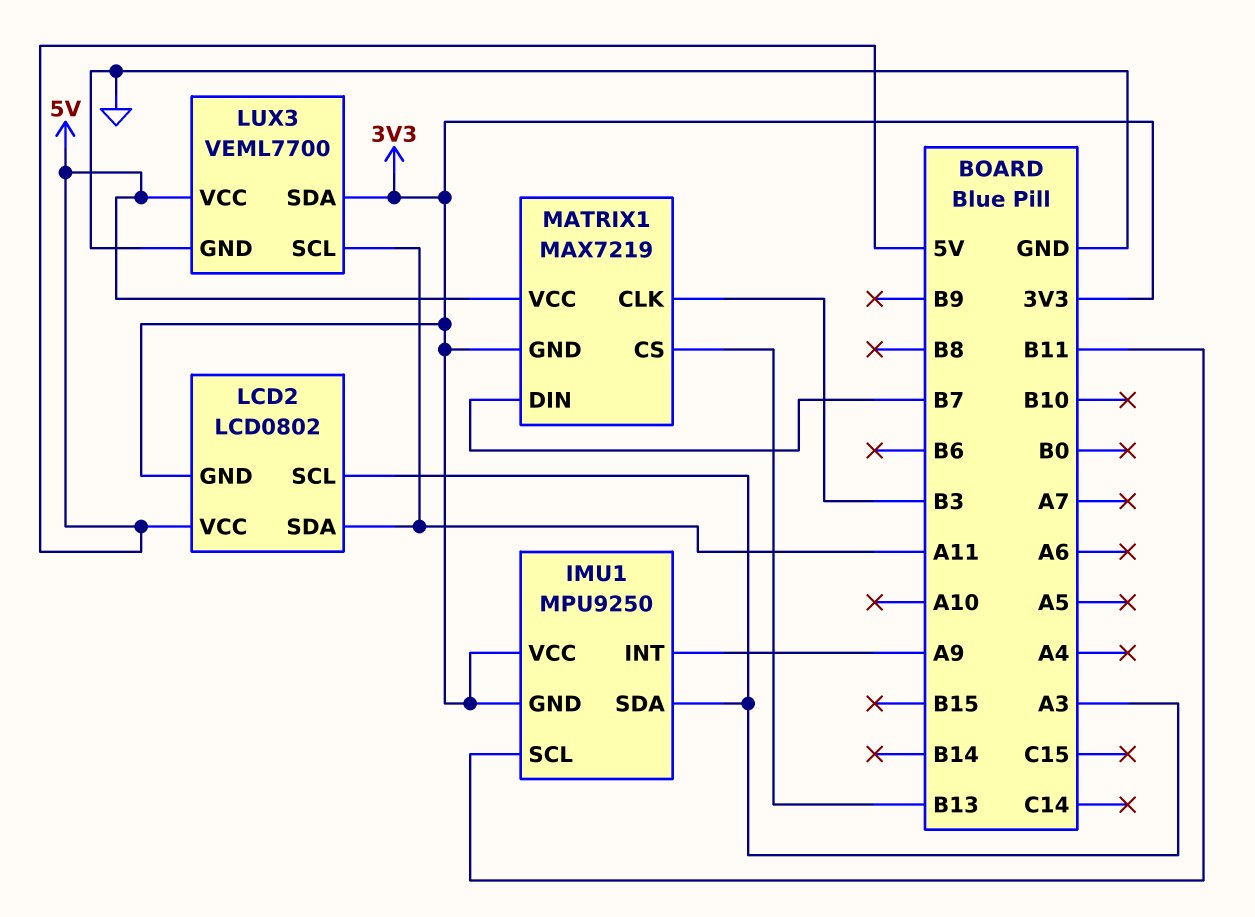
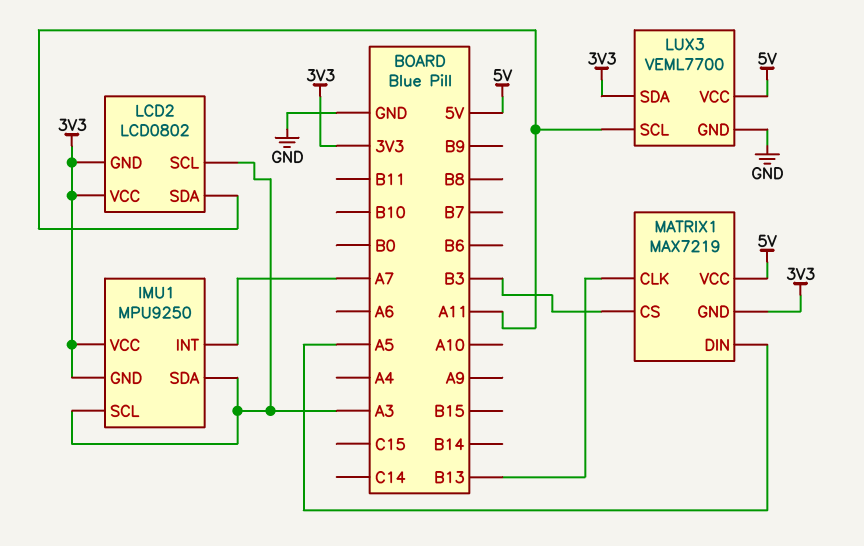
IMU1 pin INT: A9 -> A7
IMU1 pin SCL: B11 -> A3
LCD2 pin VCC: 5V -> 3V3
MATRIX1 pin CLK: B3 -> B13
MATRIX1 pin CS: B13 -> B3
MATRIX1 pin DIN: B7 -> A5

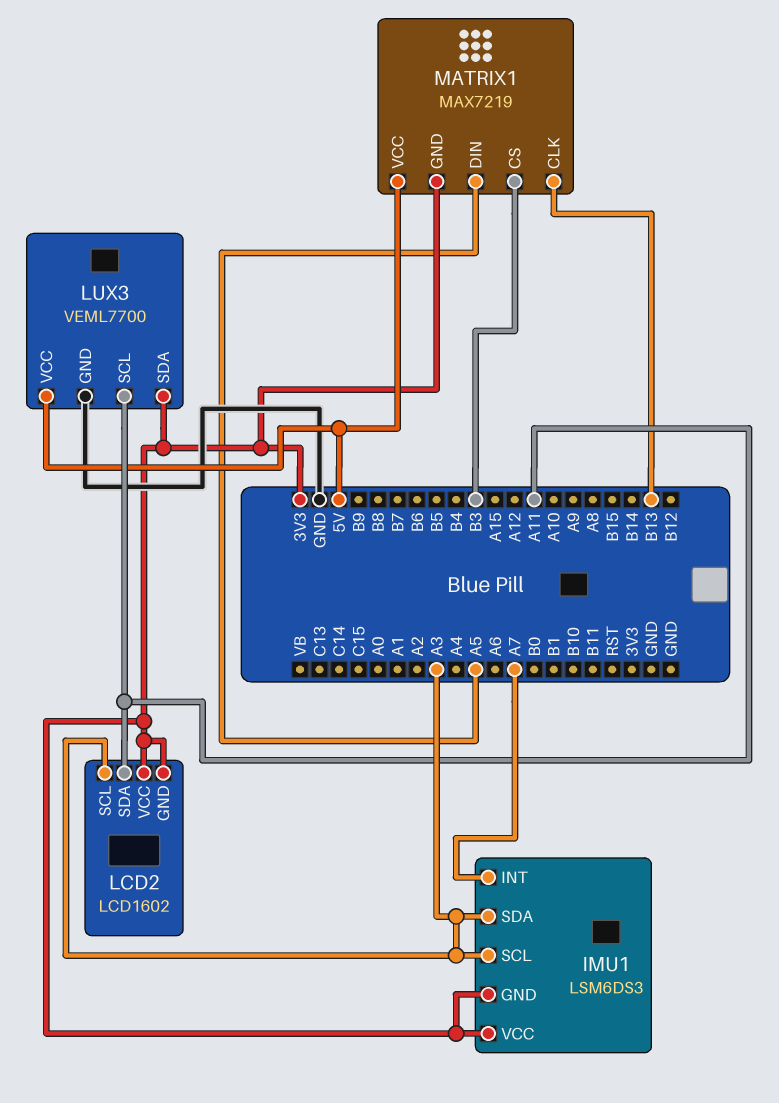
IMU1: MPU9250 -> LSM6DS3
LCD2: LCD0802 -> LCD1602

